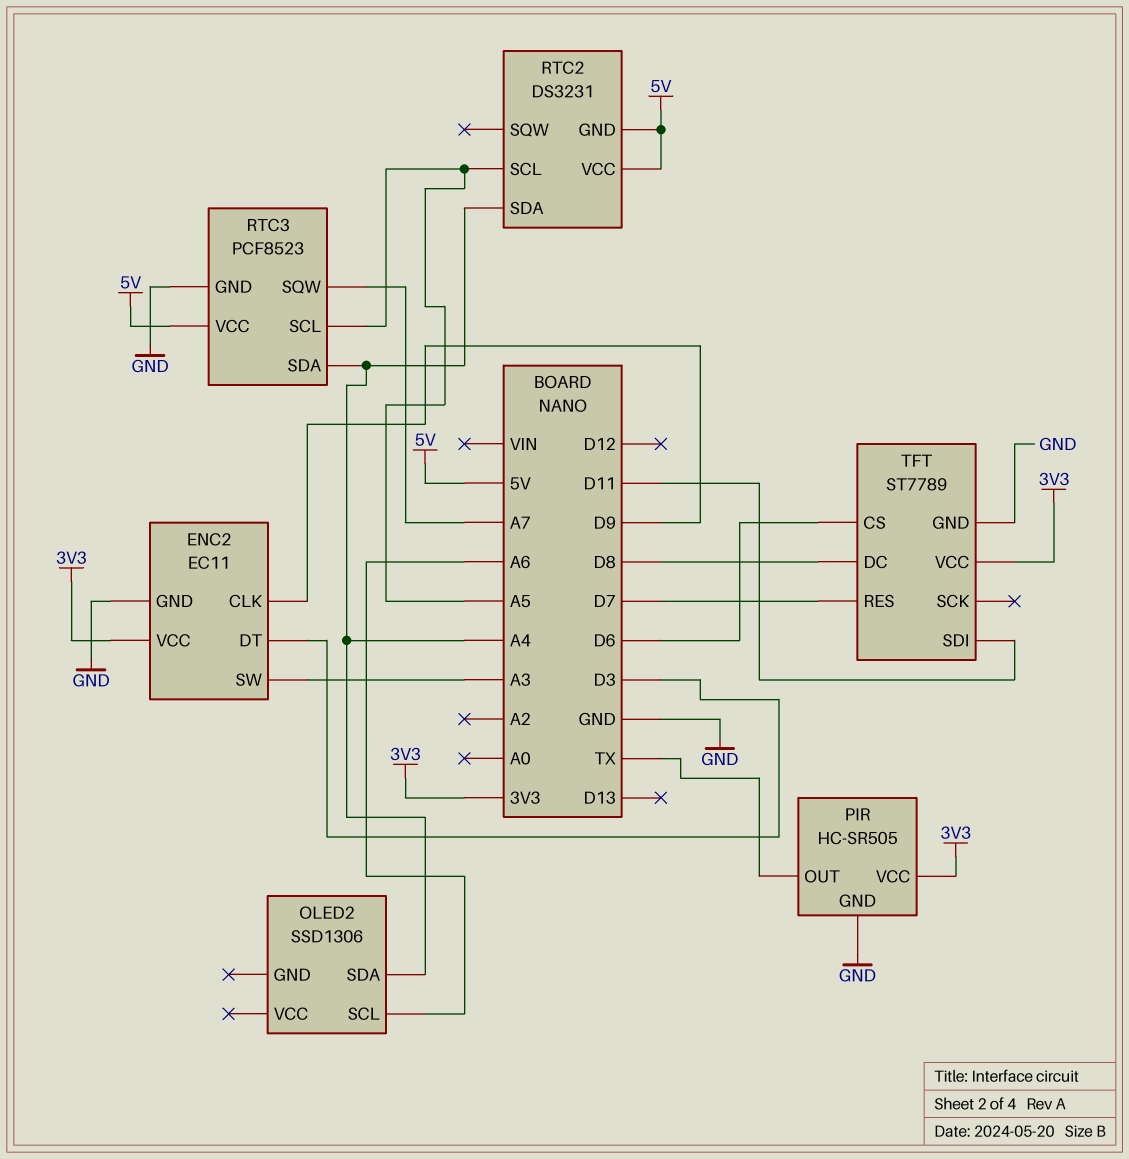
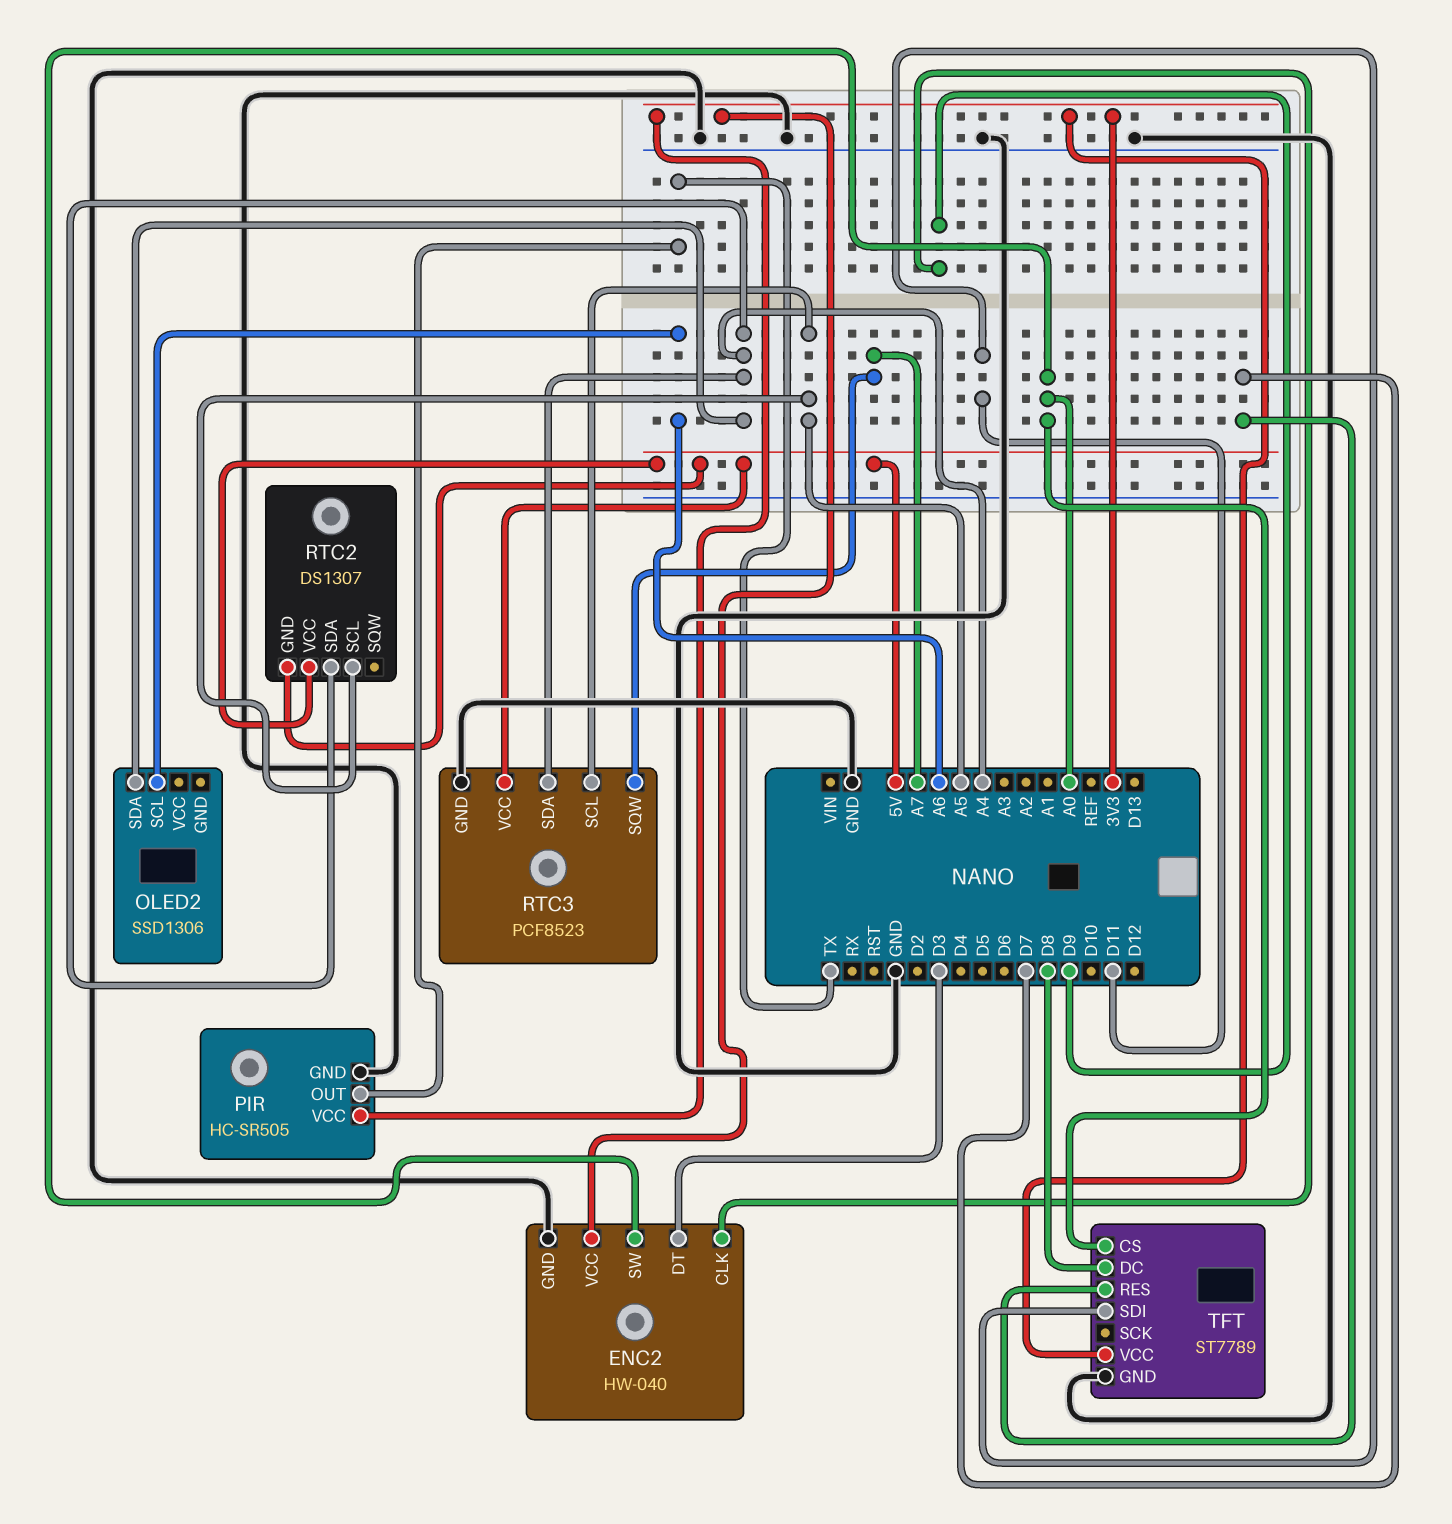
ENC2: EC11 -> HW-040
ENC2 pin SW: A3 -> A0
RTC2: DS3231 -> DS1307
TFT pin CS: D6 -> A0

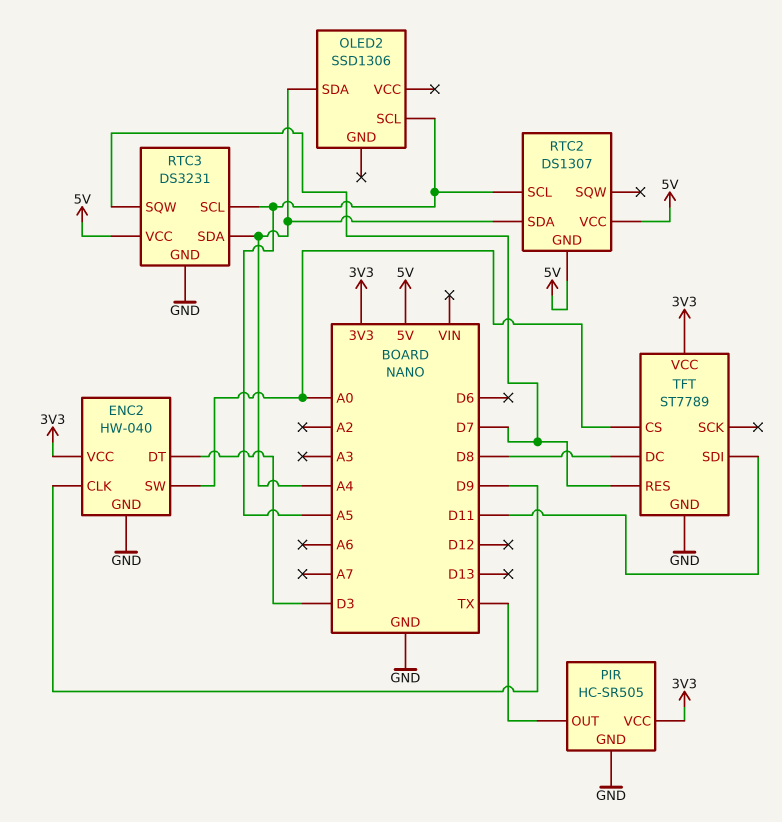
OLED2 pin SCL: A6 -> A5
RTC3: PCF8523 -> DS3231
RTC3 pin SQW: A7 -> D7

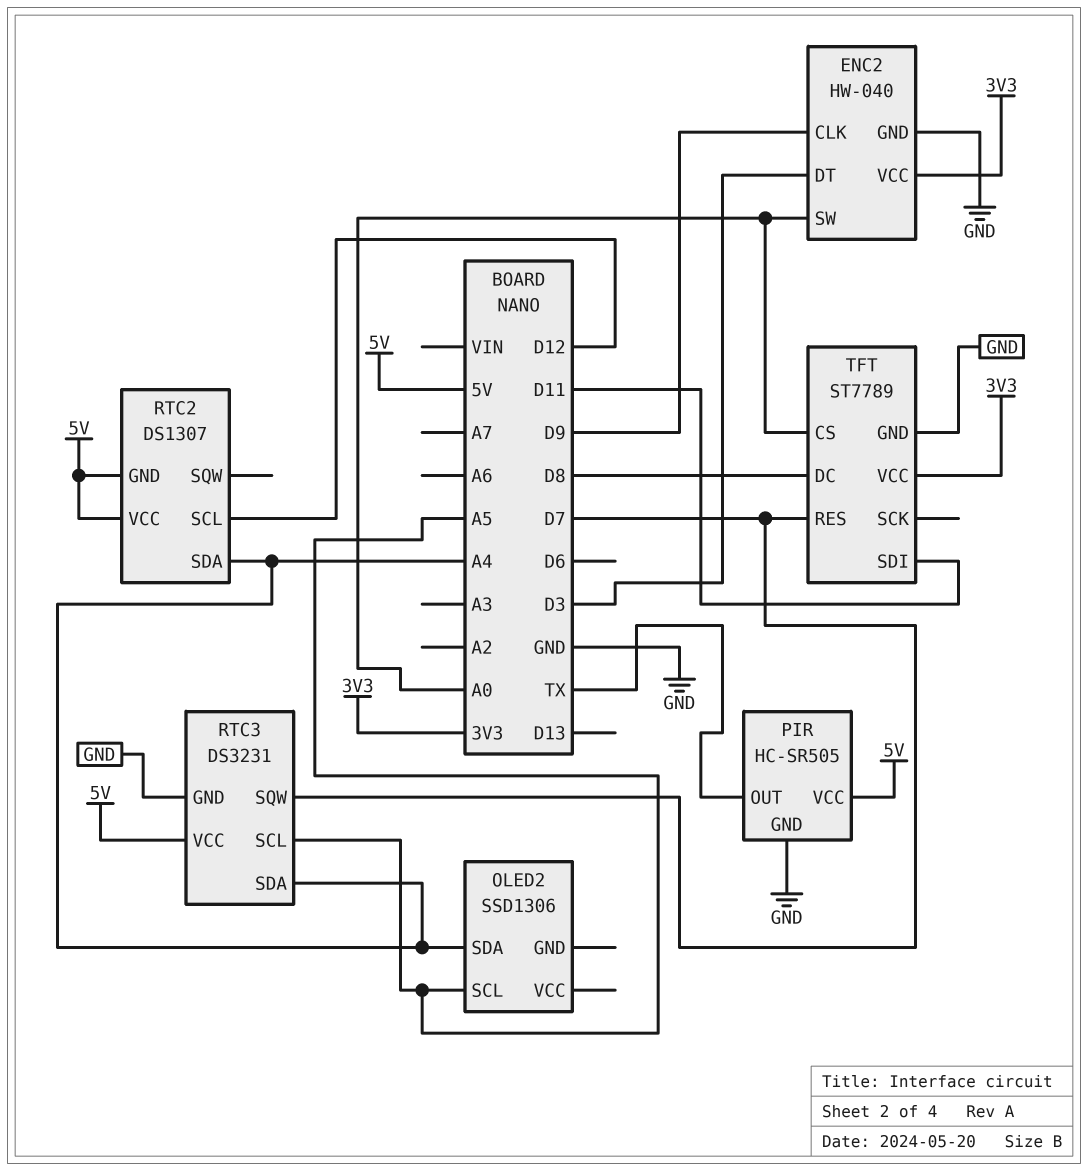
PIR pin VCC: 3V3 -> 5V
RTC2 pin SCL: A5 -> D12

